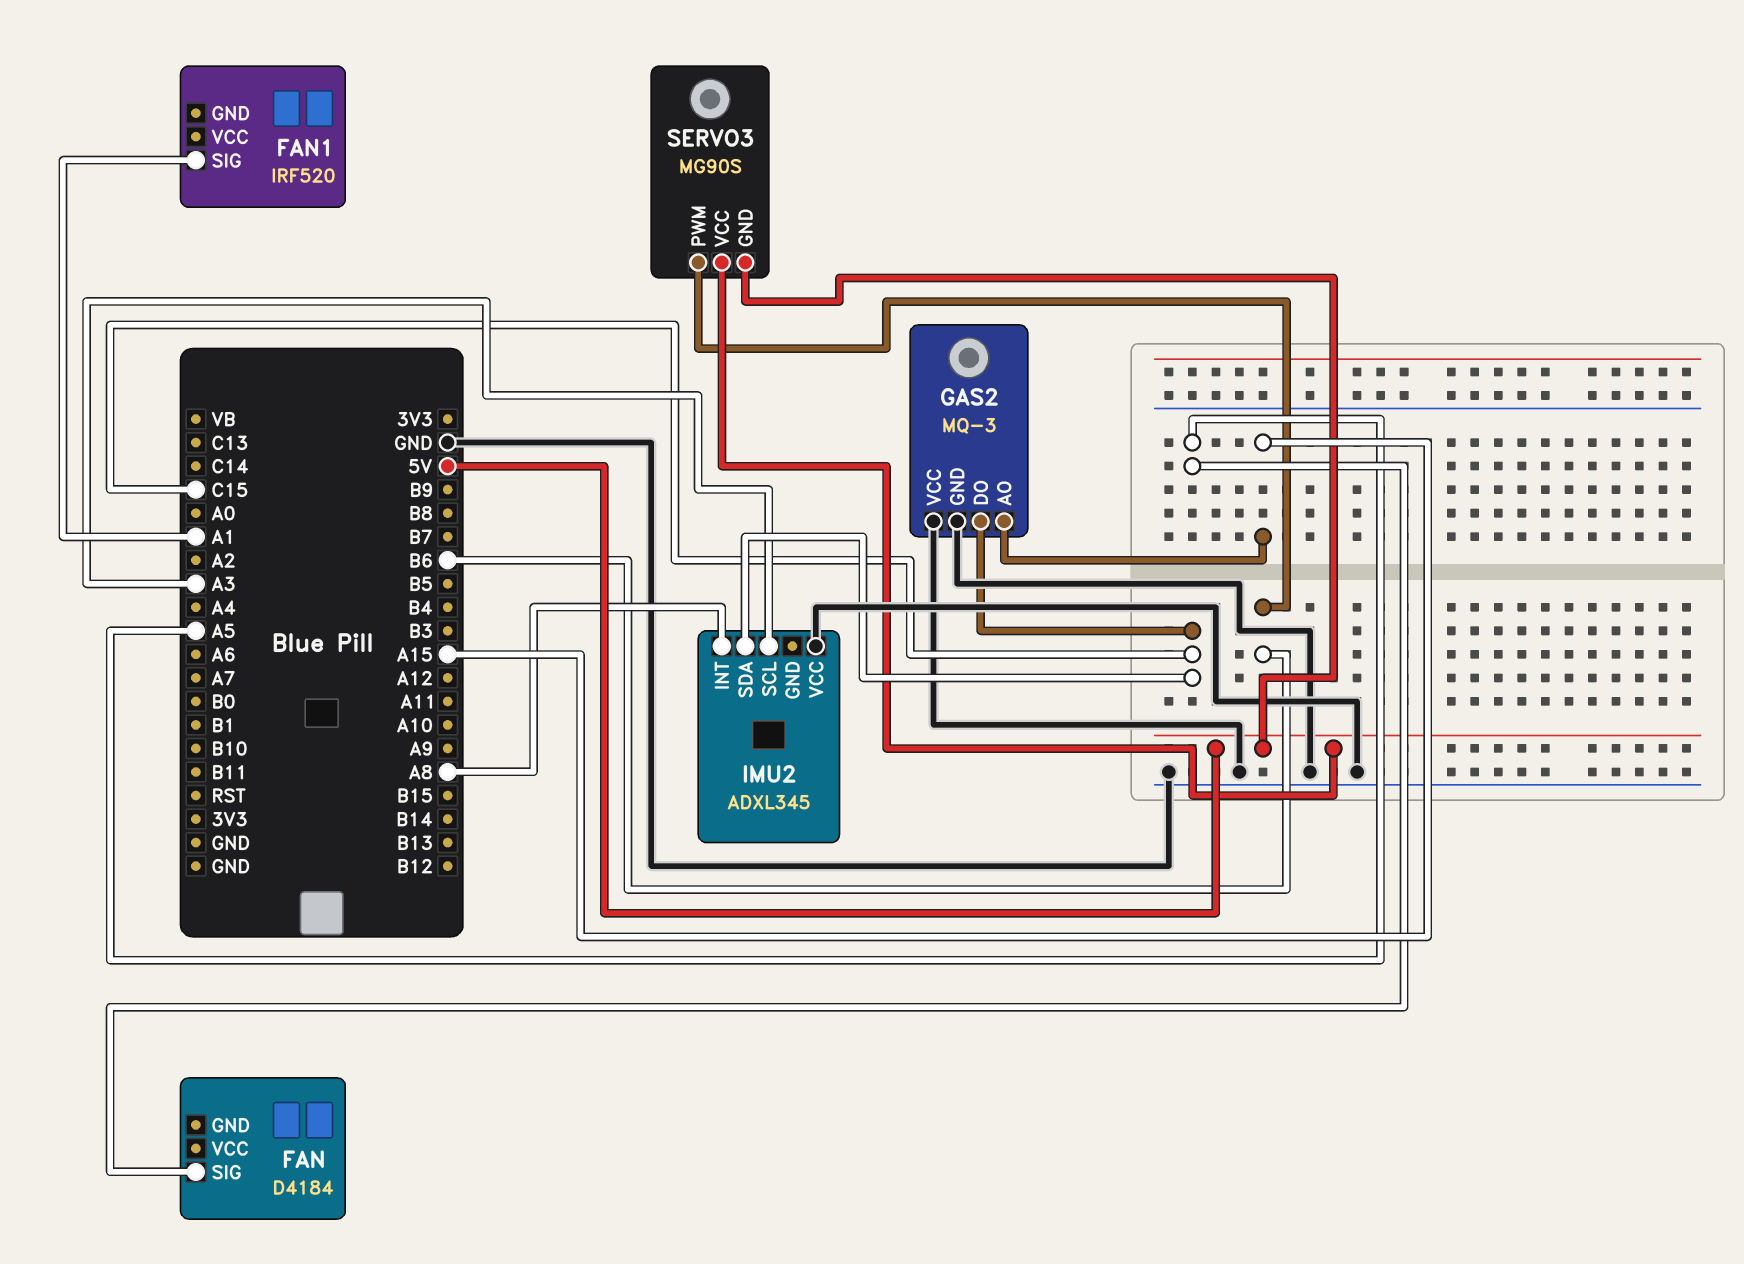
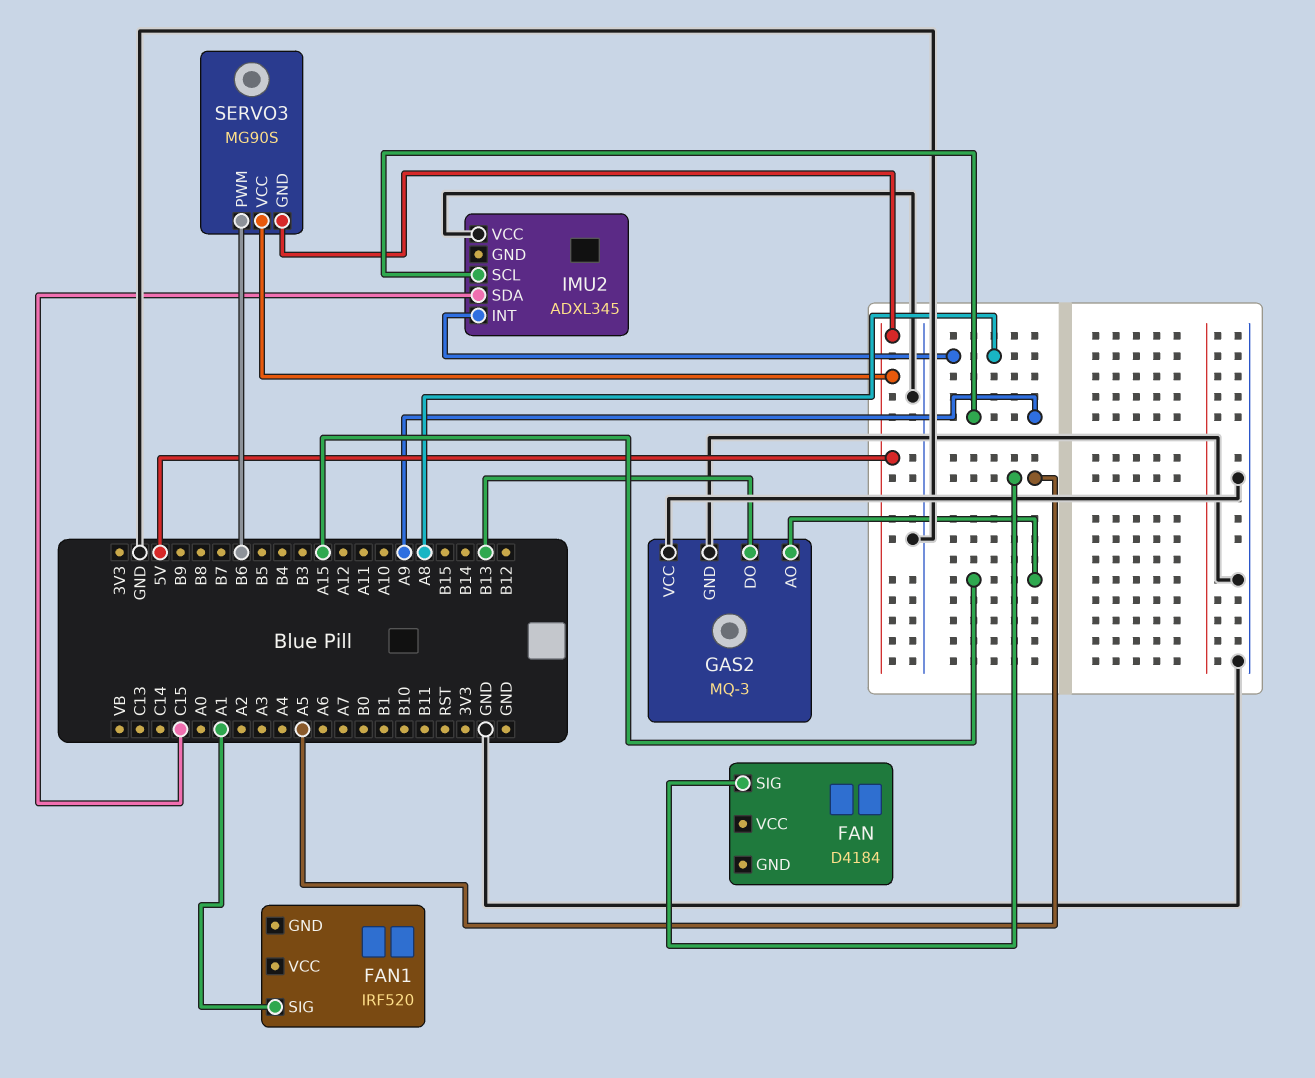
GAS2 pin DO: C15 -> B13
IMU2 pin SCL: A3 -> A9

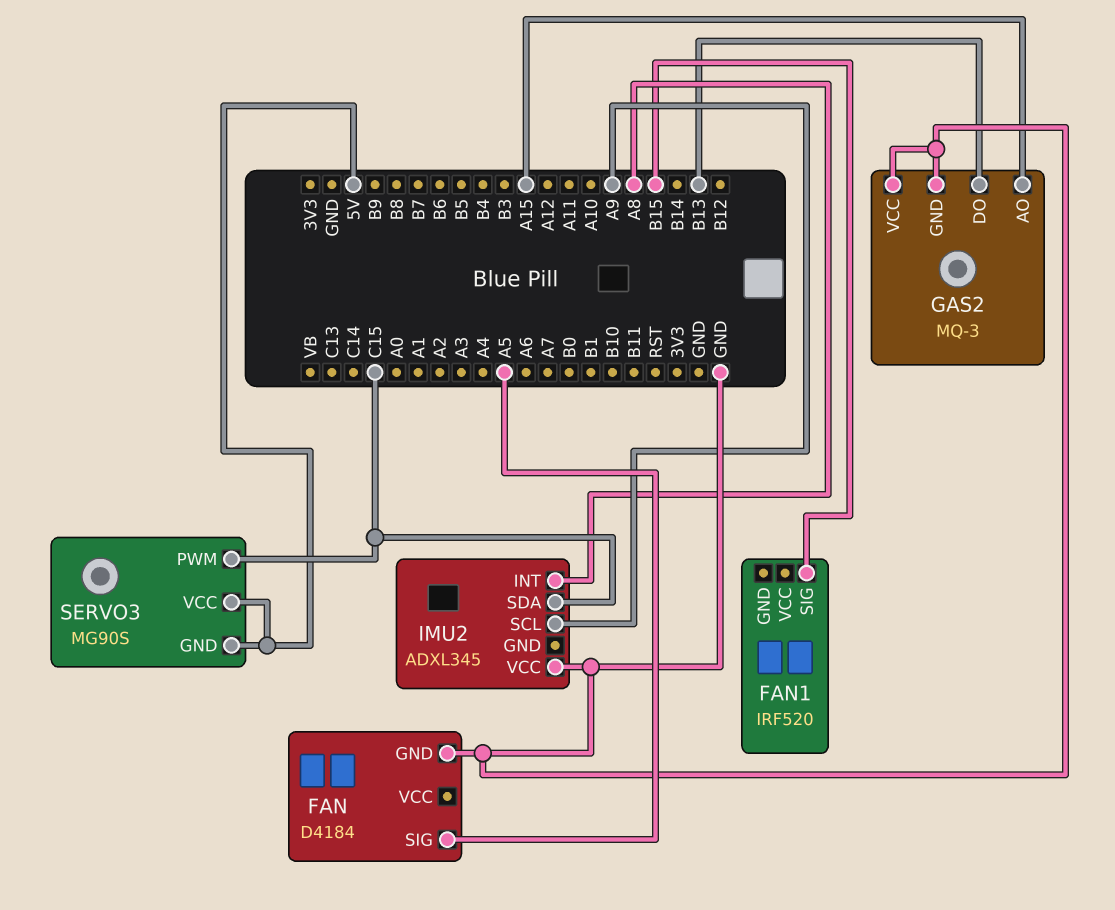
FAN pin GND: none -> GND
FAN1 pin SIG: A1 -> B15
SERVO3 pin PWM: B6 -> C15

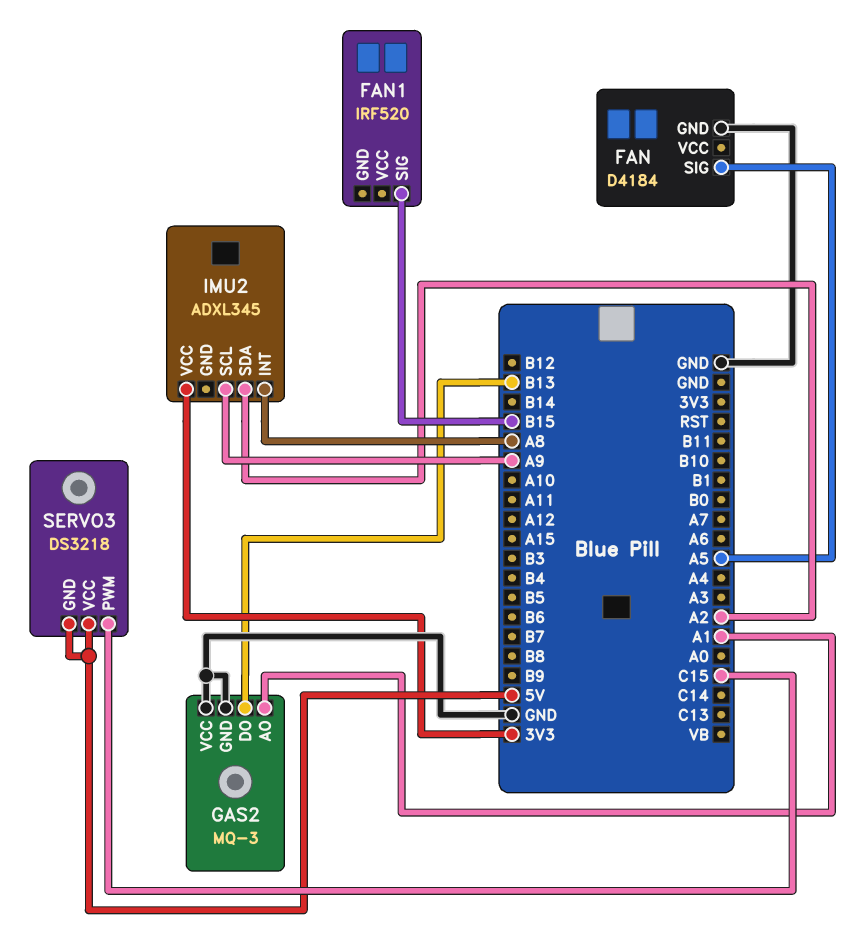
GAS2 pin AO: A15 -> A1
IMU2 pin SDA: C15 -> A2
IMU2 pin VCC: GND -> 3V3
SERVO3: MG90S -> DS3218

